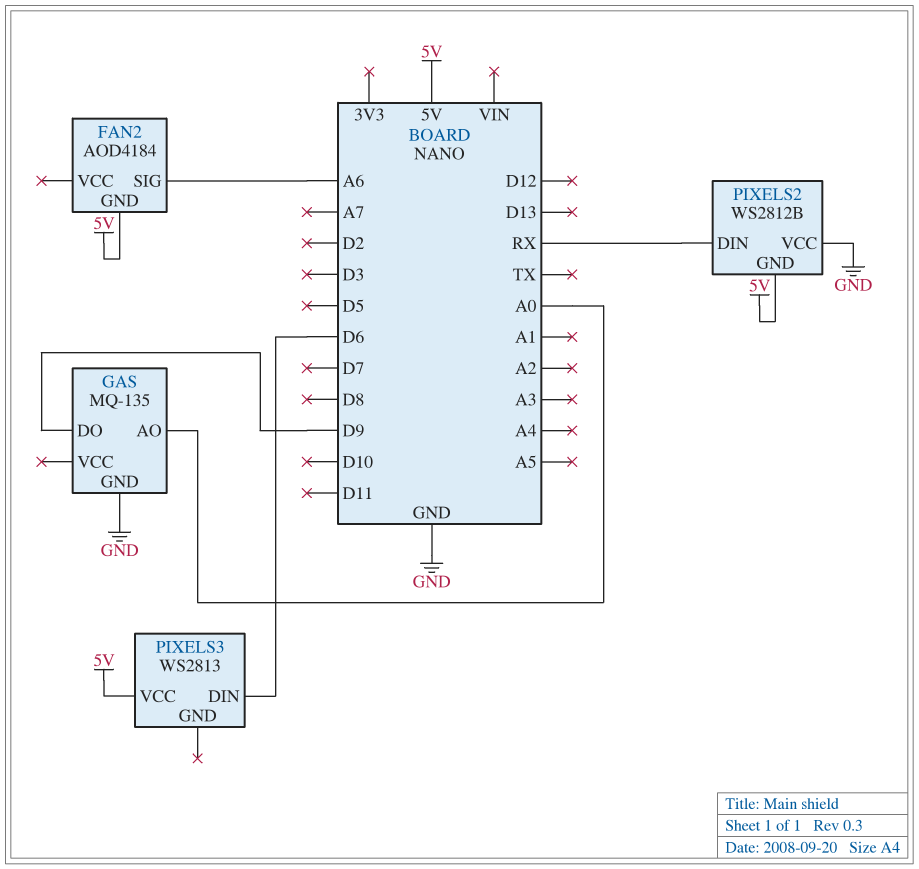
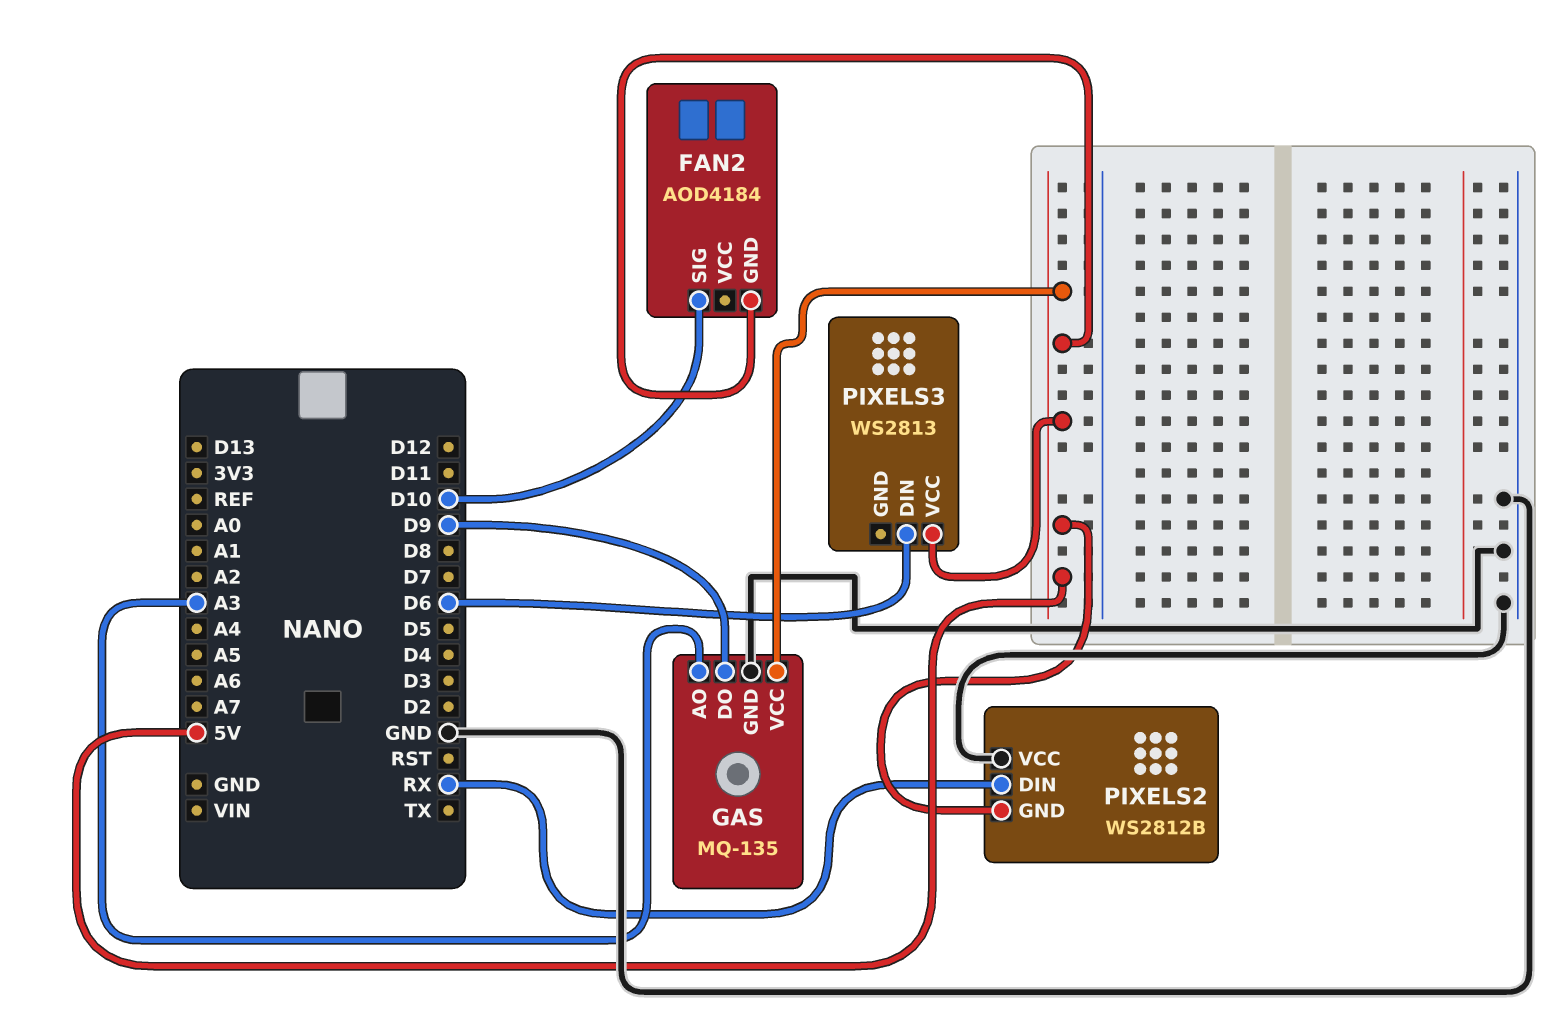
FAN2 pin SIG: A6 -> D10
GAS pin AO: A0 -> A3
GAS pin VCC: none -> 5V

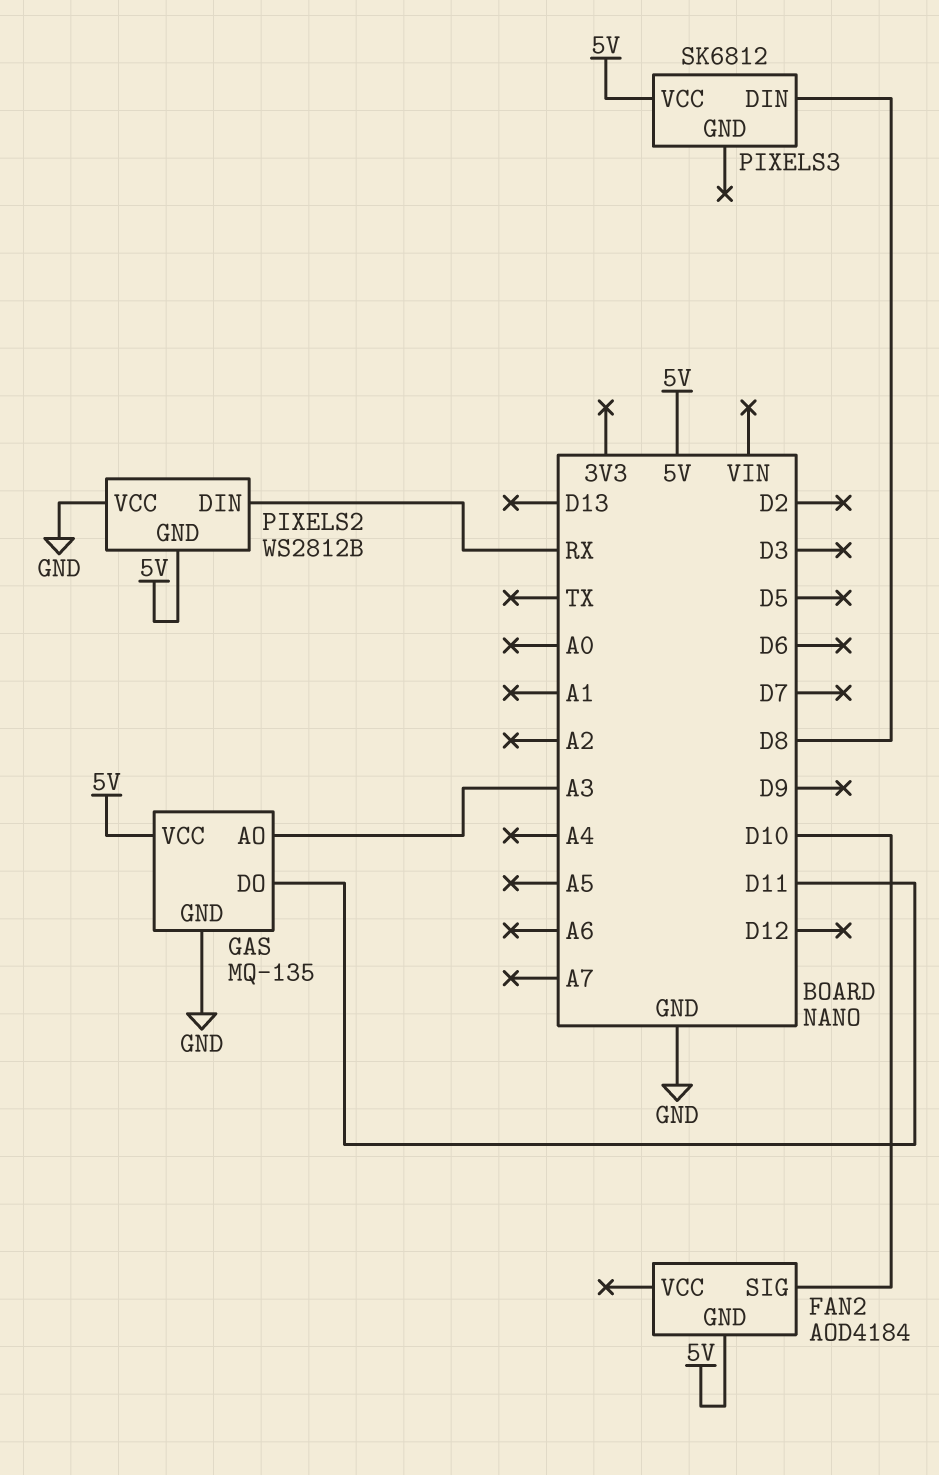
GAS pin DO: D9 -> D11
PIXELS3: WS2813 -> SK6812
PIXELS3 pin DIN: D6 -> D8

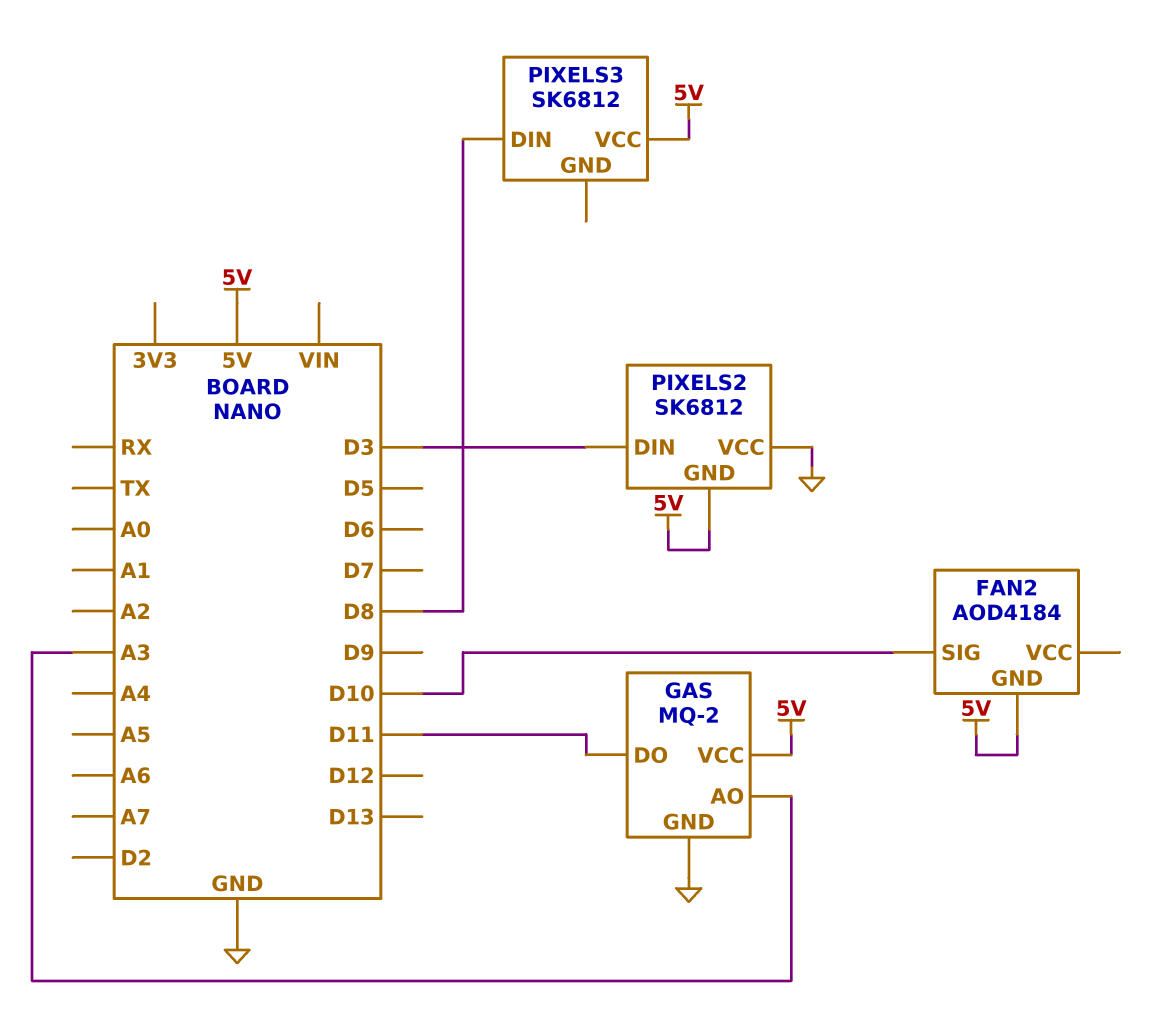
GAS: MQ-135 -> MQ-2
PIXELS2: WS2812B -> SK6812
PIXELS2 pin DIN: RX -> D3

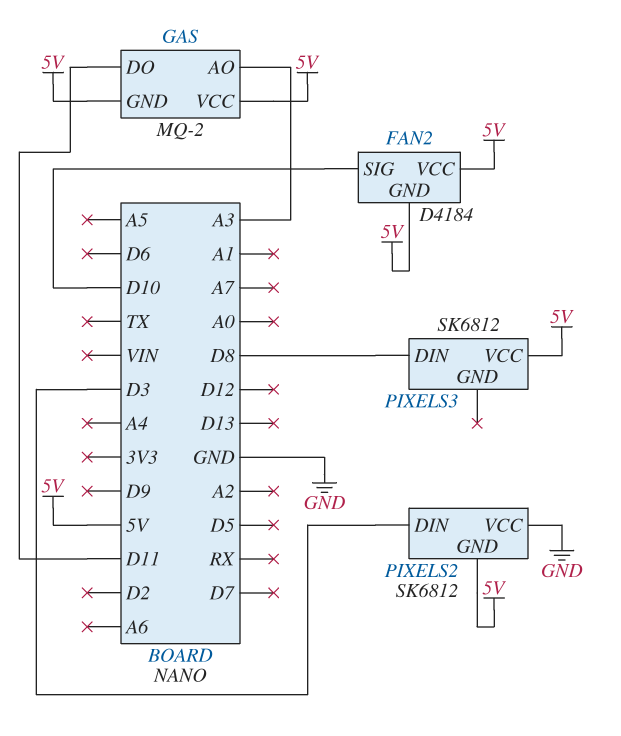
FAN2: AOD4184 -> D4184
FAN2 pin VCC: none -> 5V
GAS pin GND: GND -> 5V

